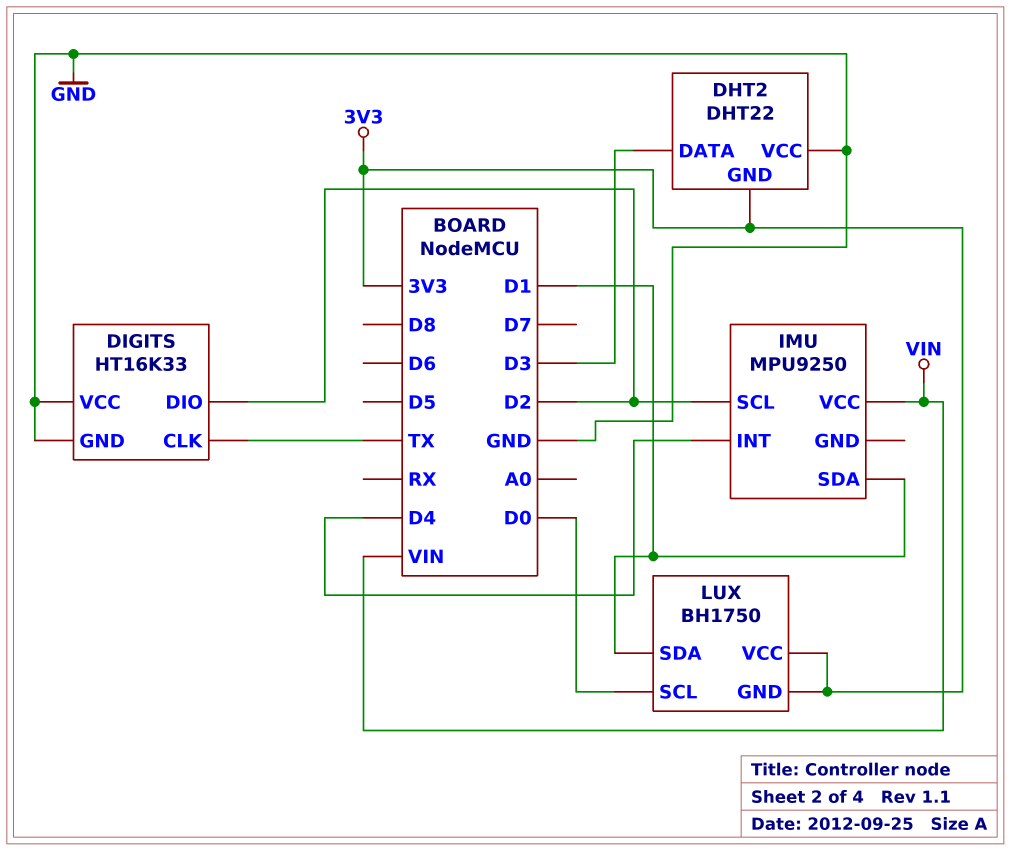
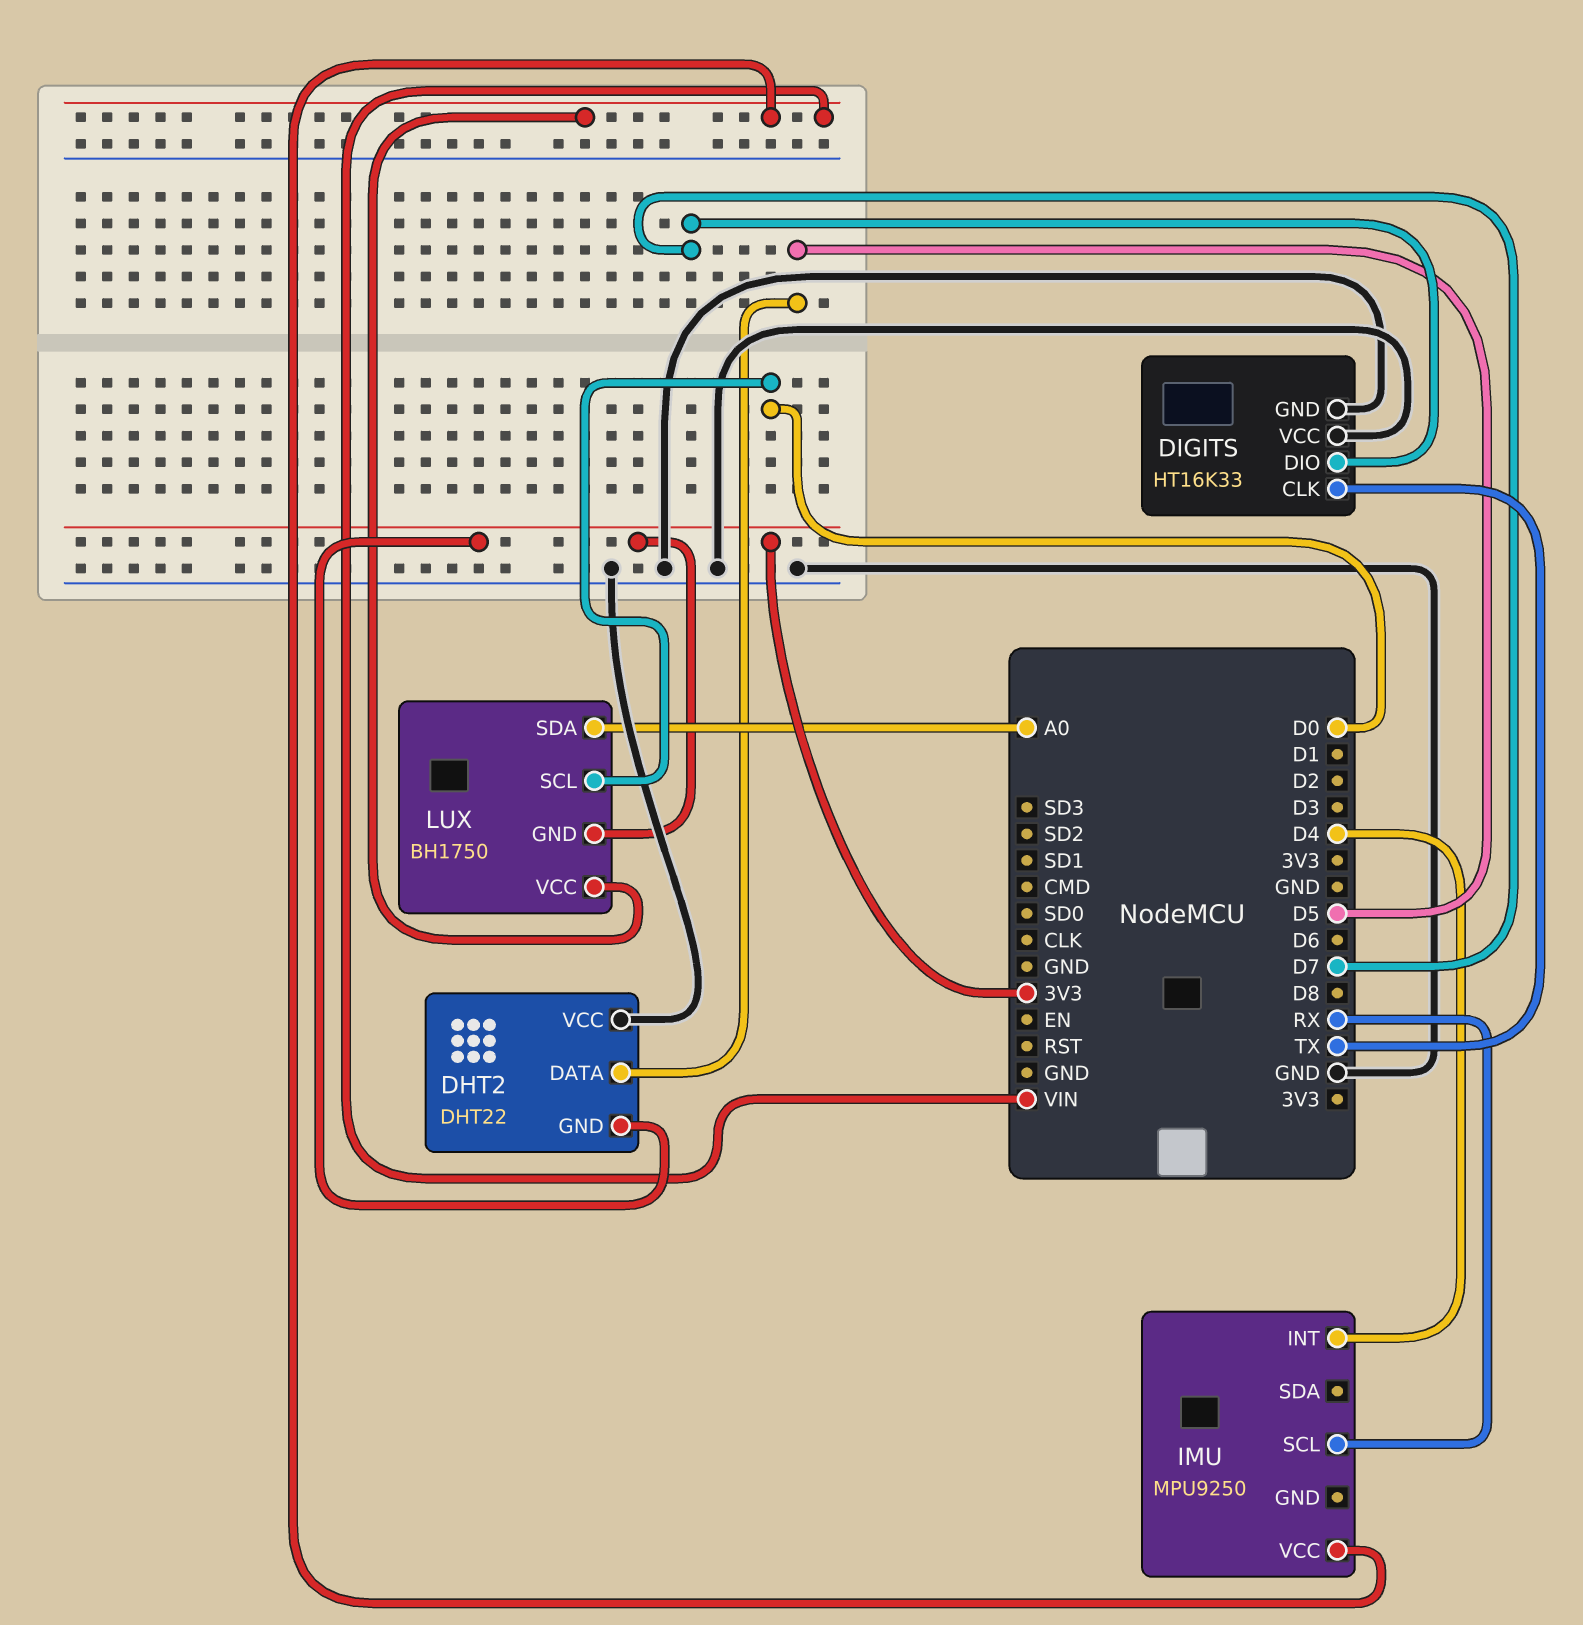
DHT2 pin DATA: D3 -> D5
DIGITS pin DIO: D2 -> D7
IMU pin SCL: D2 -> RX
IMU pin SDA: D1 -> none
LUX pin SDA: D1 -> A0
LUX pin VCC: 3V3 -> VIN

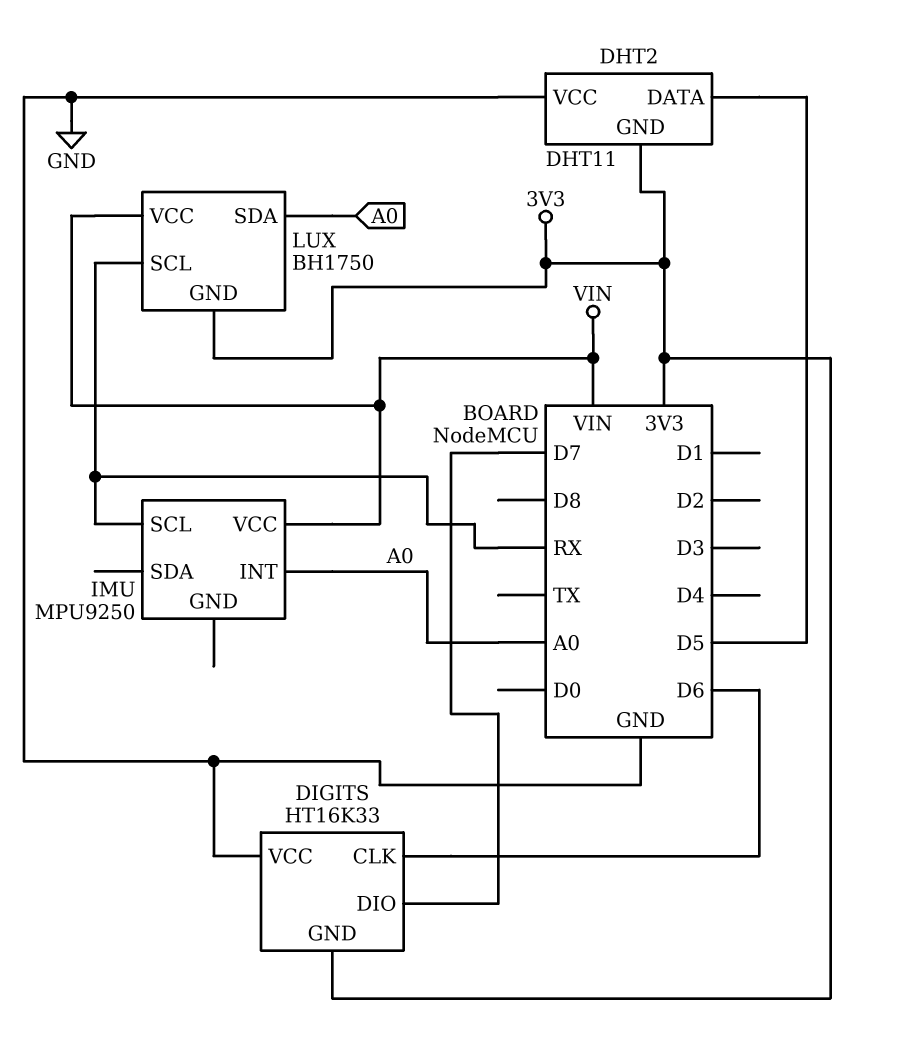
DHT2: DHT22 -> DHT11
DIGITS pin CLK: TX -> D6
DIGITS pin GND: GND -> 3V3
IMU pin INT: D4 -> A0
LUX pin SCL: D0 -> RX

